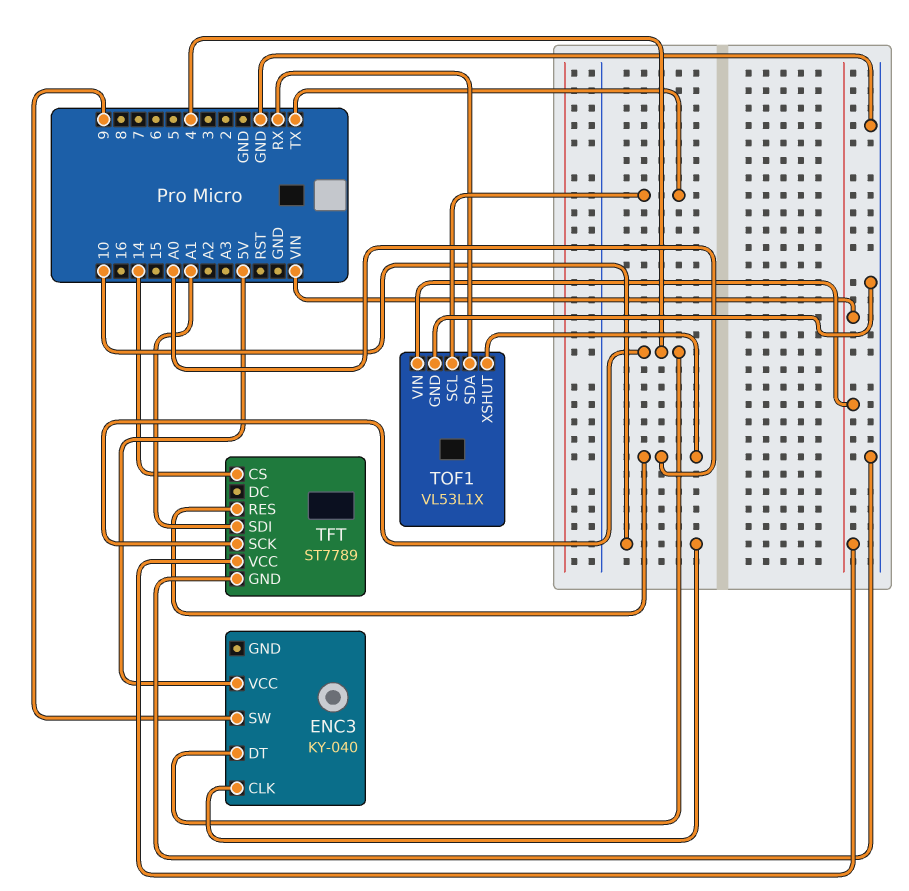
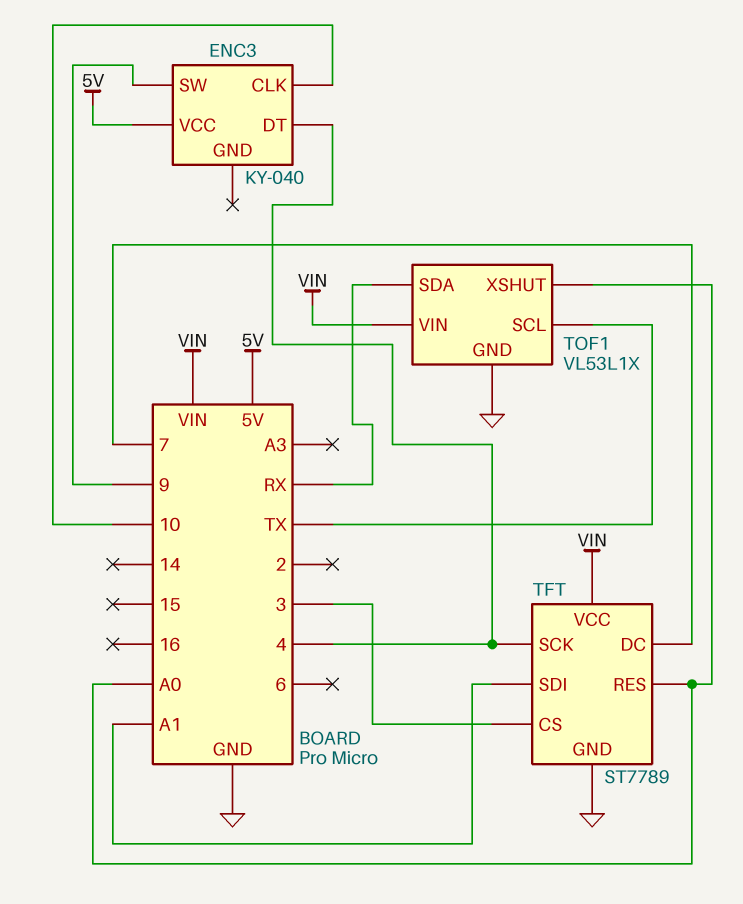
TFT pin CS: 14 -> 3
TFT pin DC: none -> 7

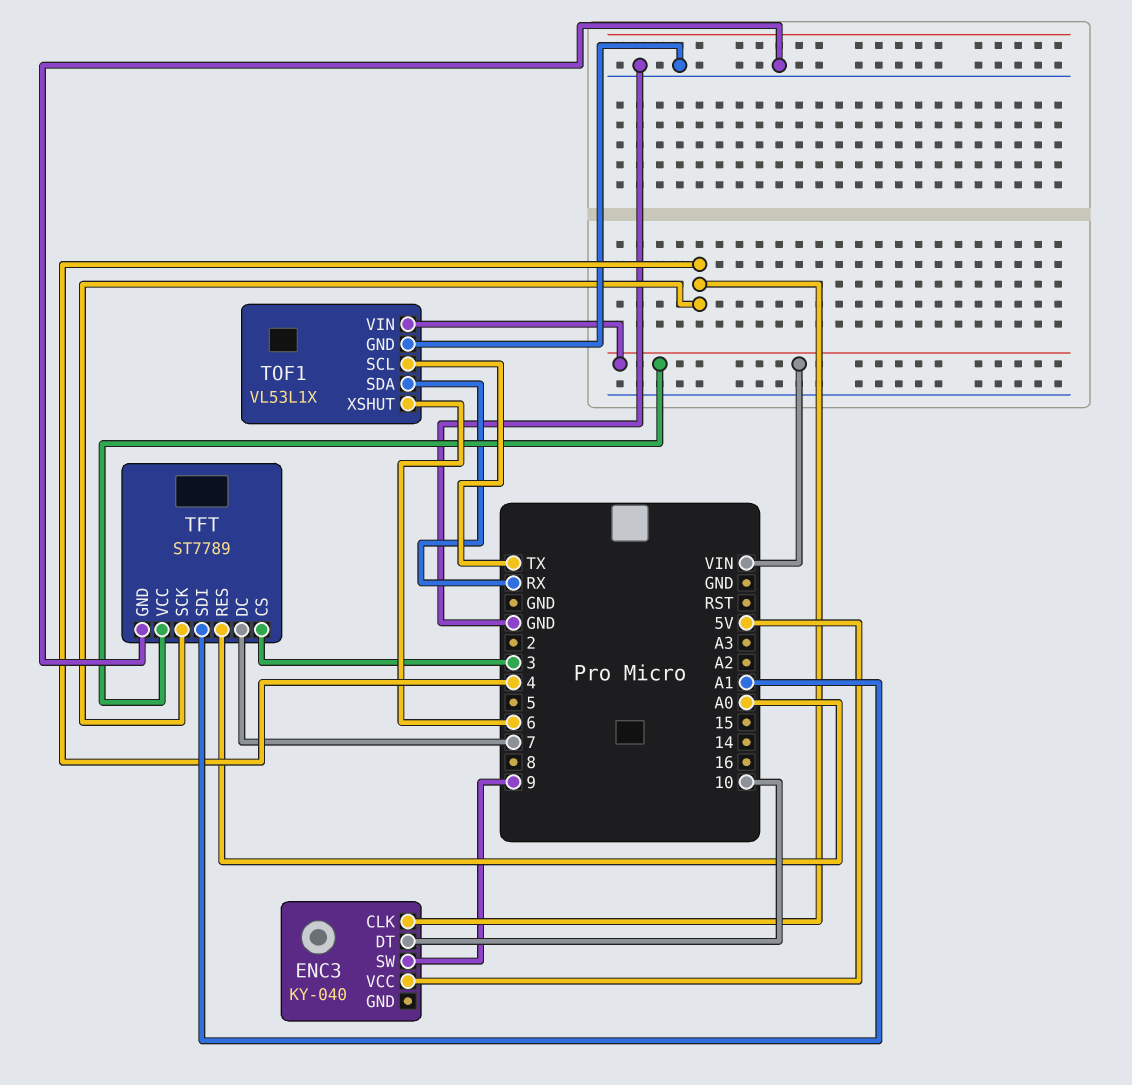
ENC3 pin CLK: 10 -> 4
ENC3 pin DT: 4 -> 10
TOF1 pin XSHUT: A0 -> 6

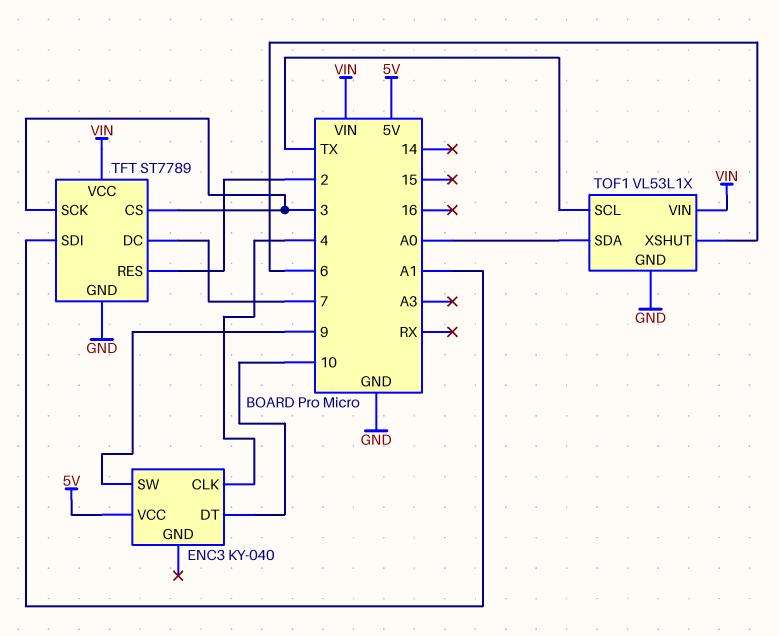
TFT pin RES: A0 -> 2
TFT pin SCK: 4 -> 3
TOF1 pin SDA: RX -> A0

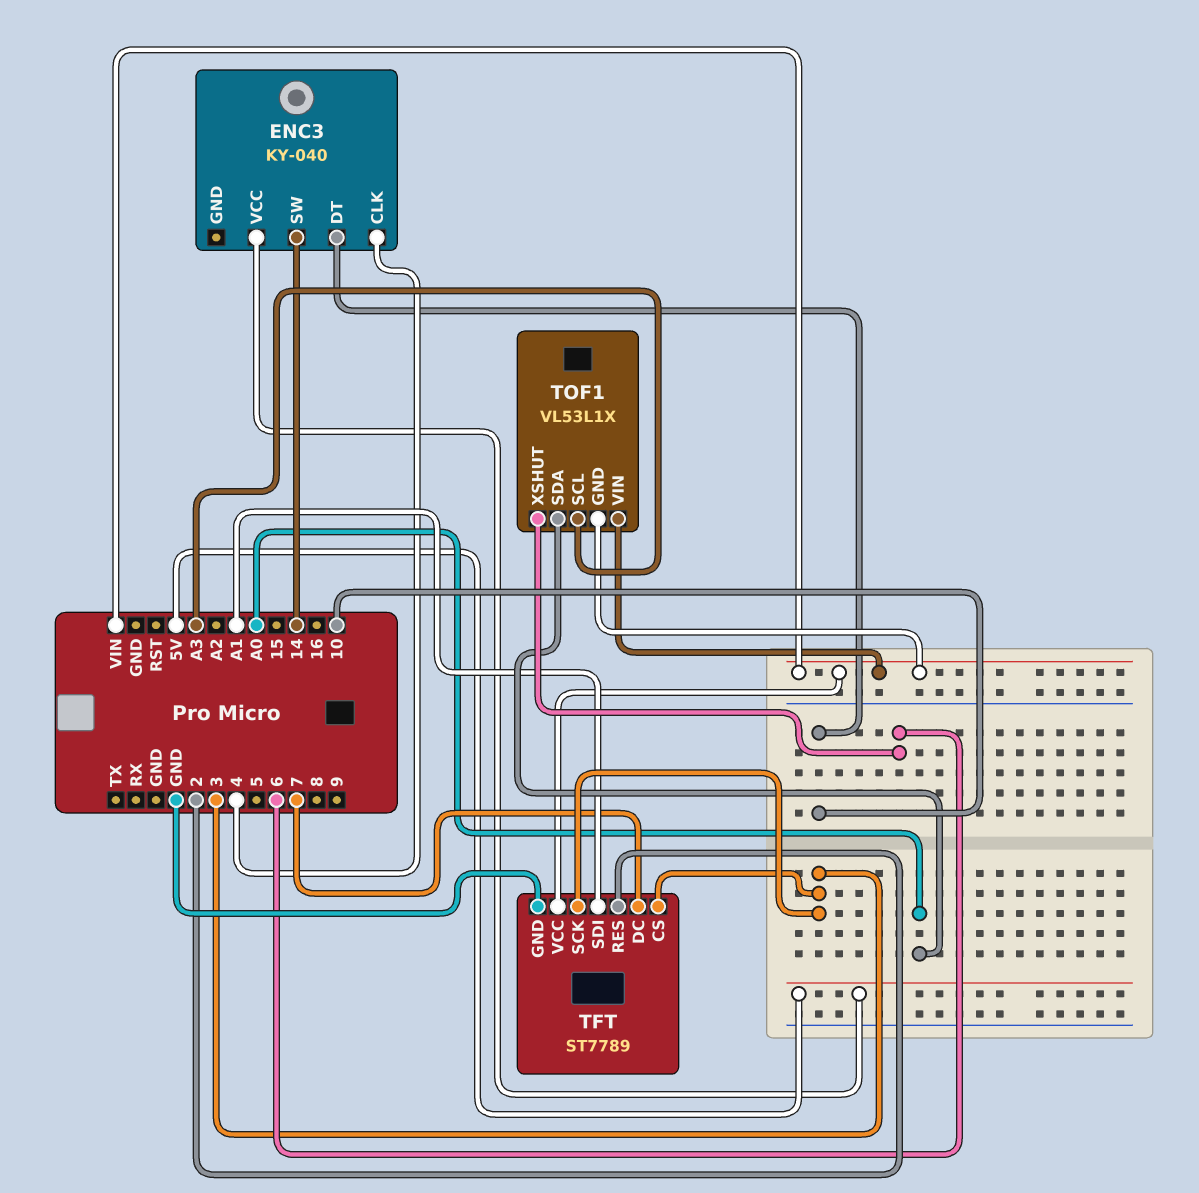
ENC3 pin SW: 9 -> 14
TOF1 pin GND: GND -> VIN
TOF1 pin SCL: TX -> A3

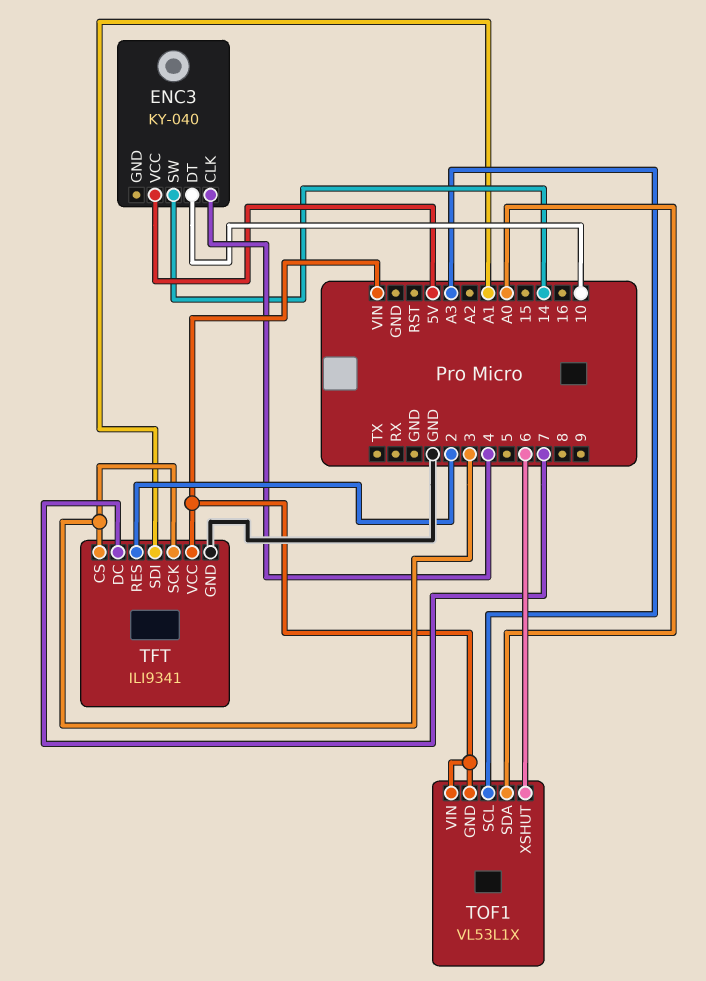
TFT: ST7789 -> ILI9341

